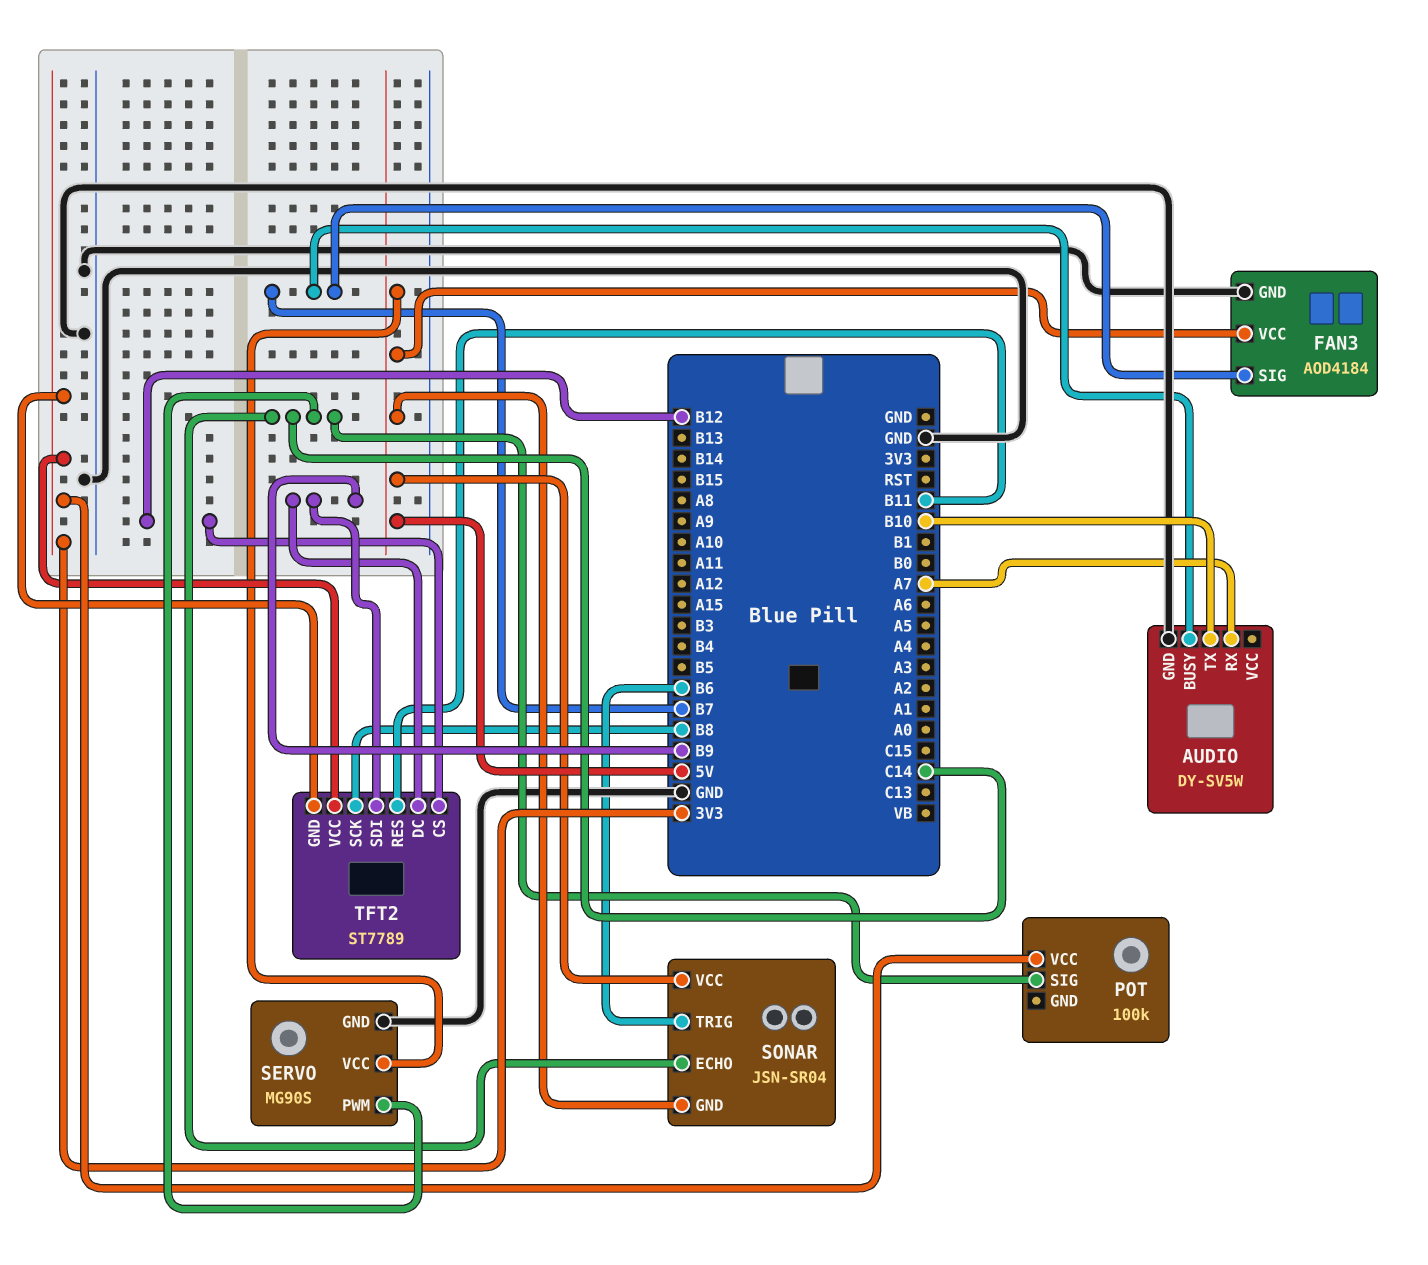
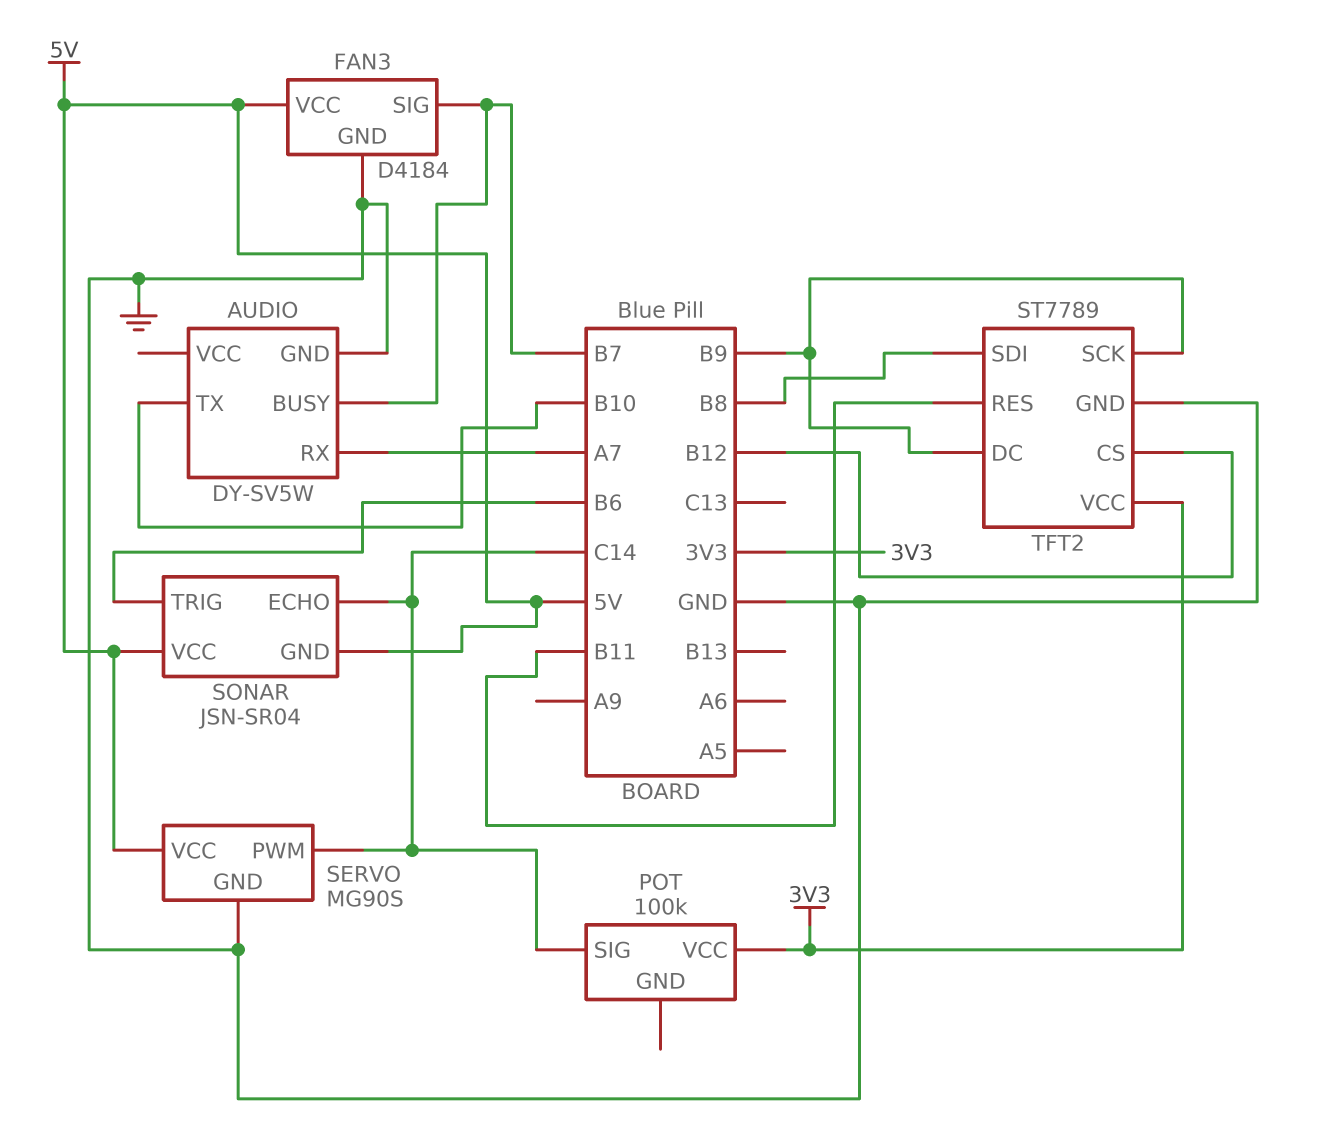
FAN3: AOD4184 -> D4184
TFT2 pin GND: 3V3 -> GND
TFT2 pin SCK: B8 -> B9
TFT2 pin SDI: B9 -> B8

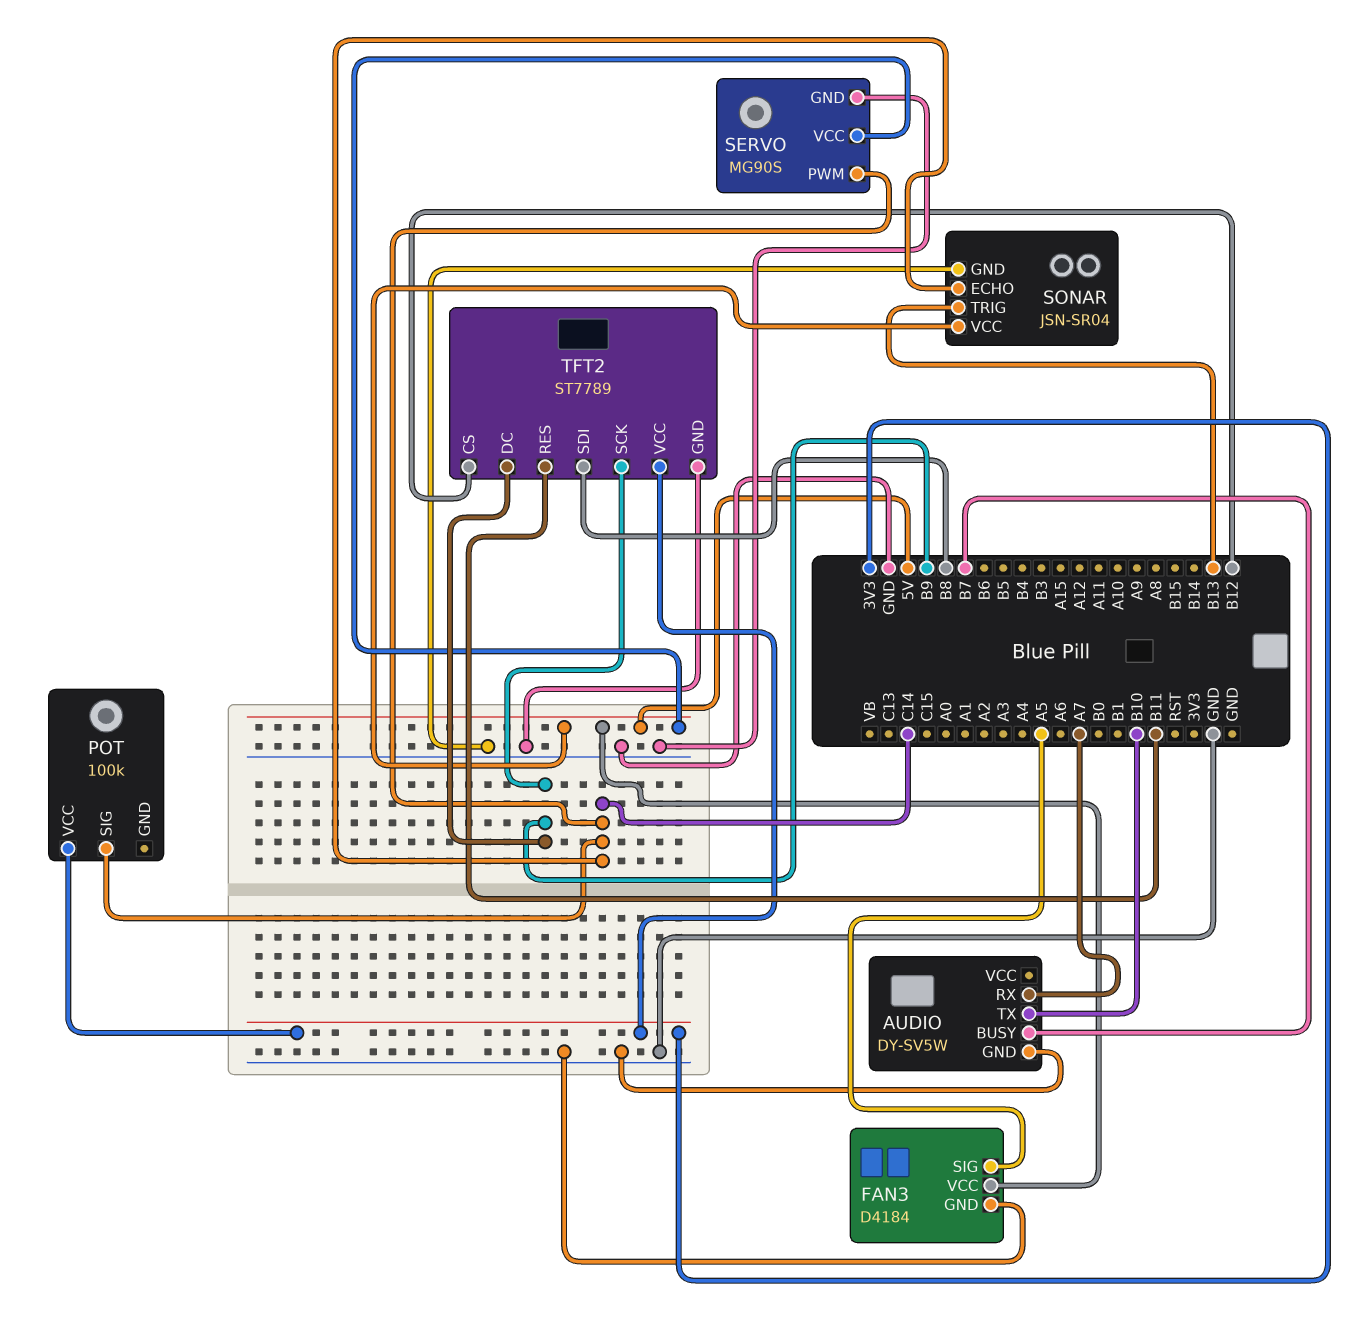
FAN3 pin SIG: B7 -> A5
SONAR pin GND: 5V -> GND
SONAR pin TRIG: B6 -> B13

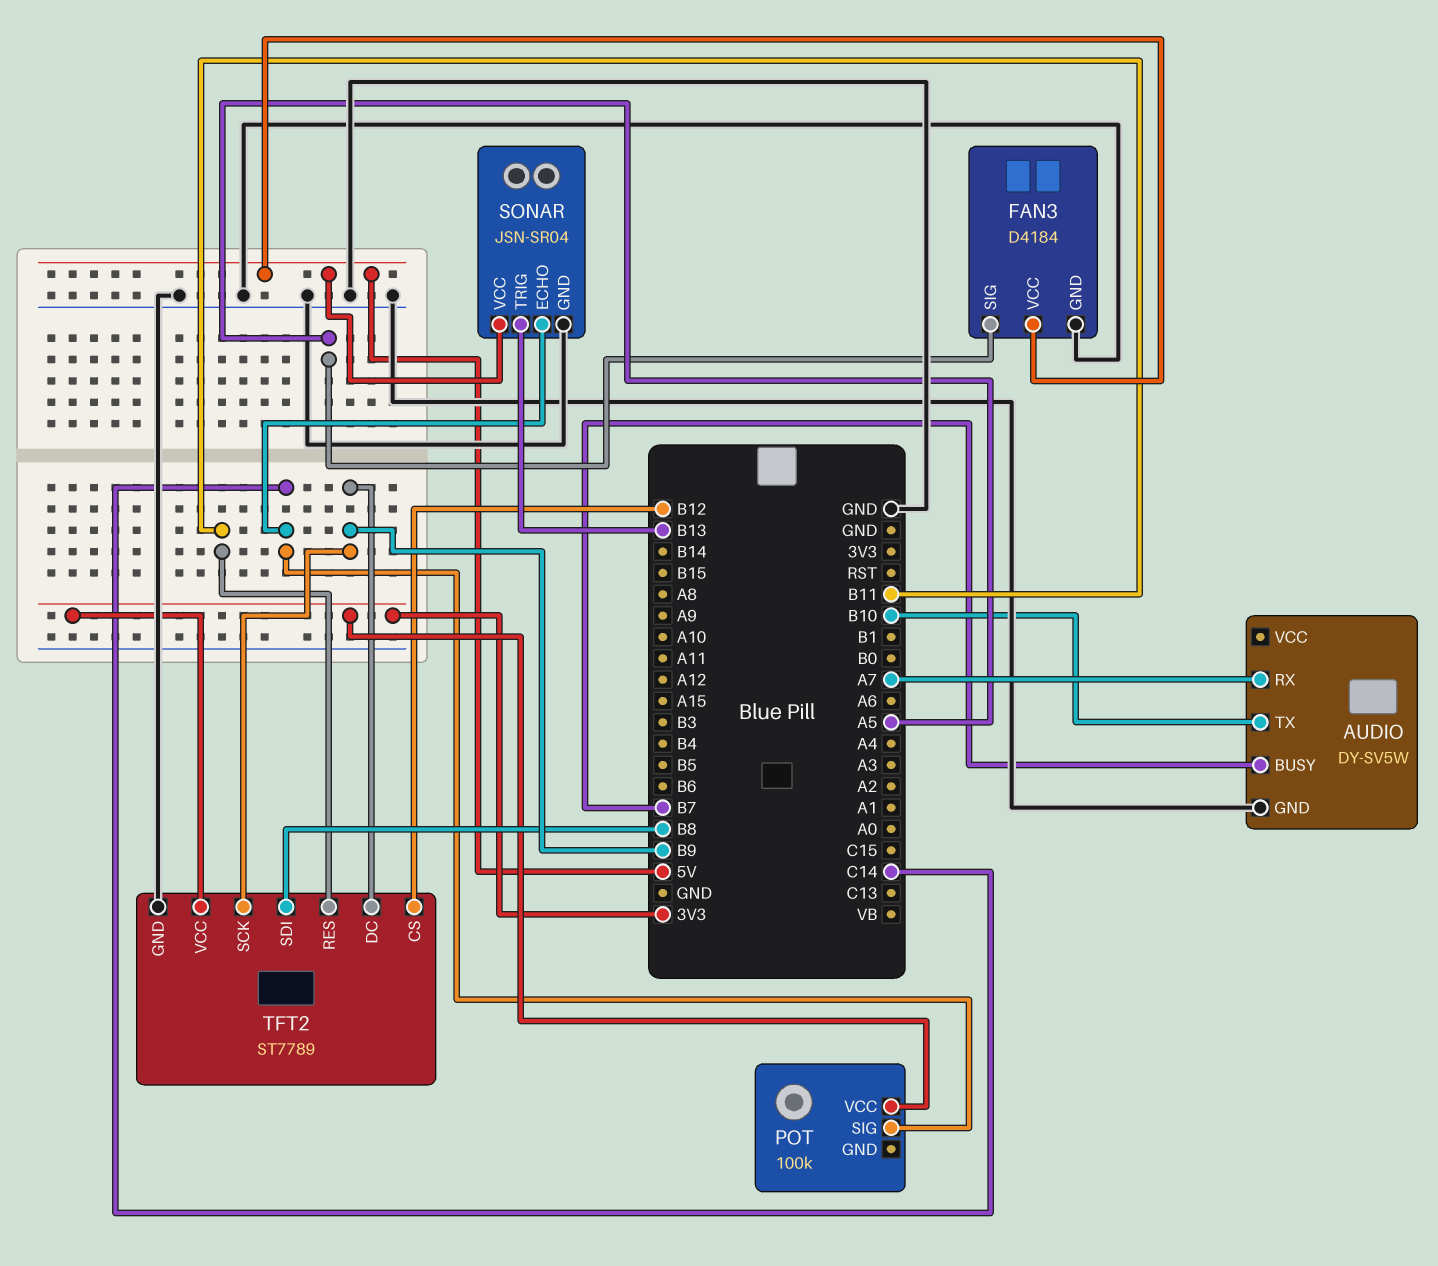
SERVO: MG90S -> none
SERVO pin GND: GND -> none
SERVO pin PWM: C14 -> none
SERVO pin VCC: 5V -> none

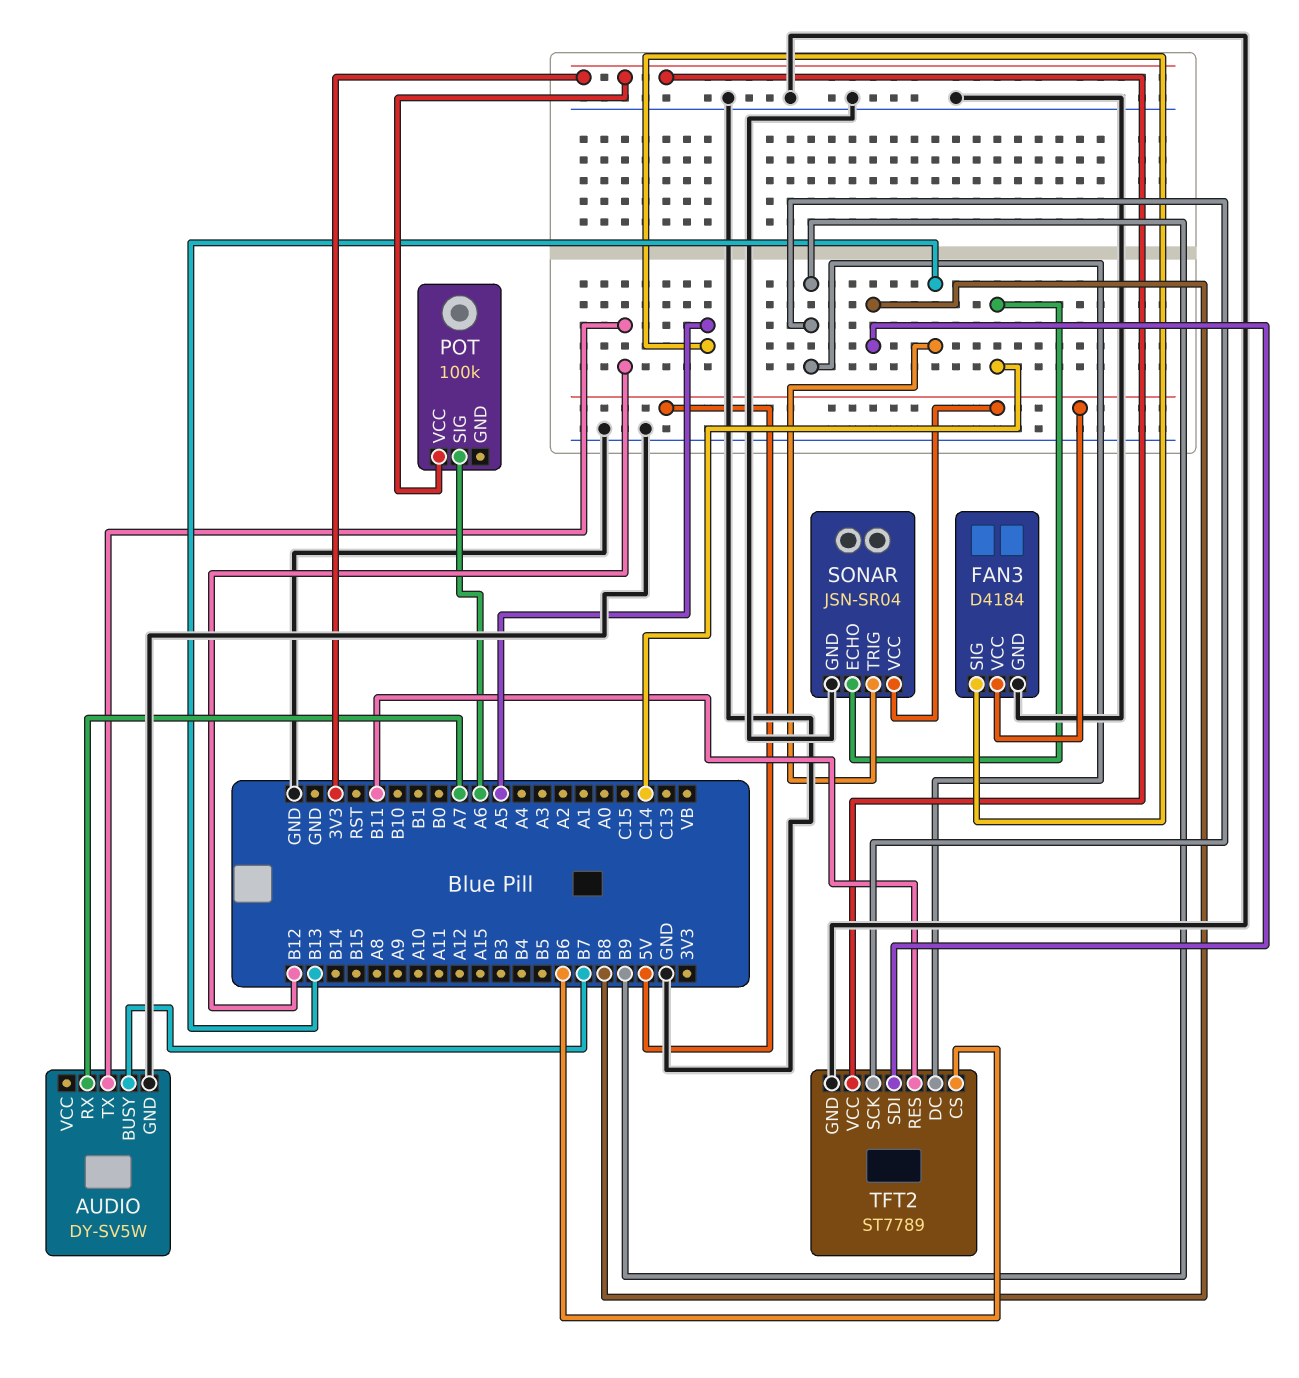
AUDIO pin TX: B10 -> B12
POT pin SIG: C14 -> A6
TFT2 pin CS: B12 -> B6

